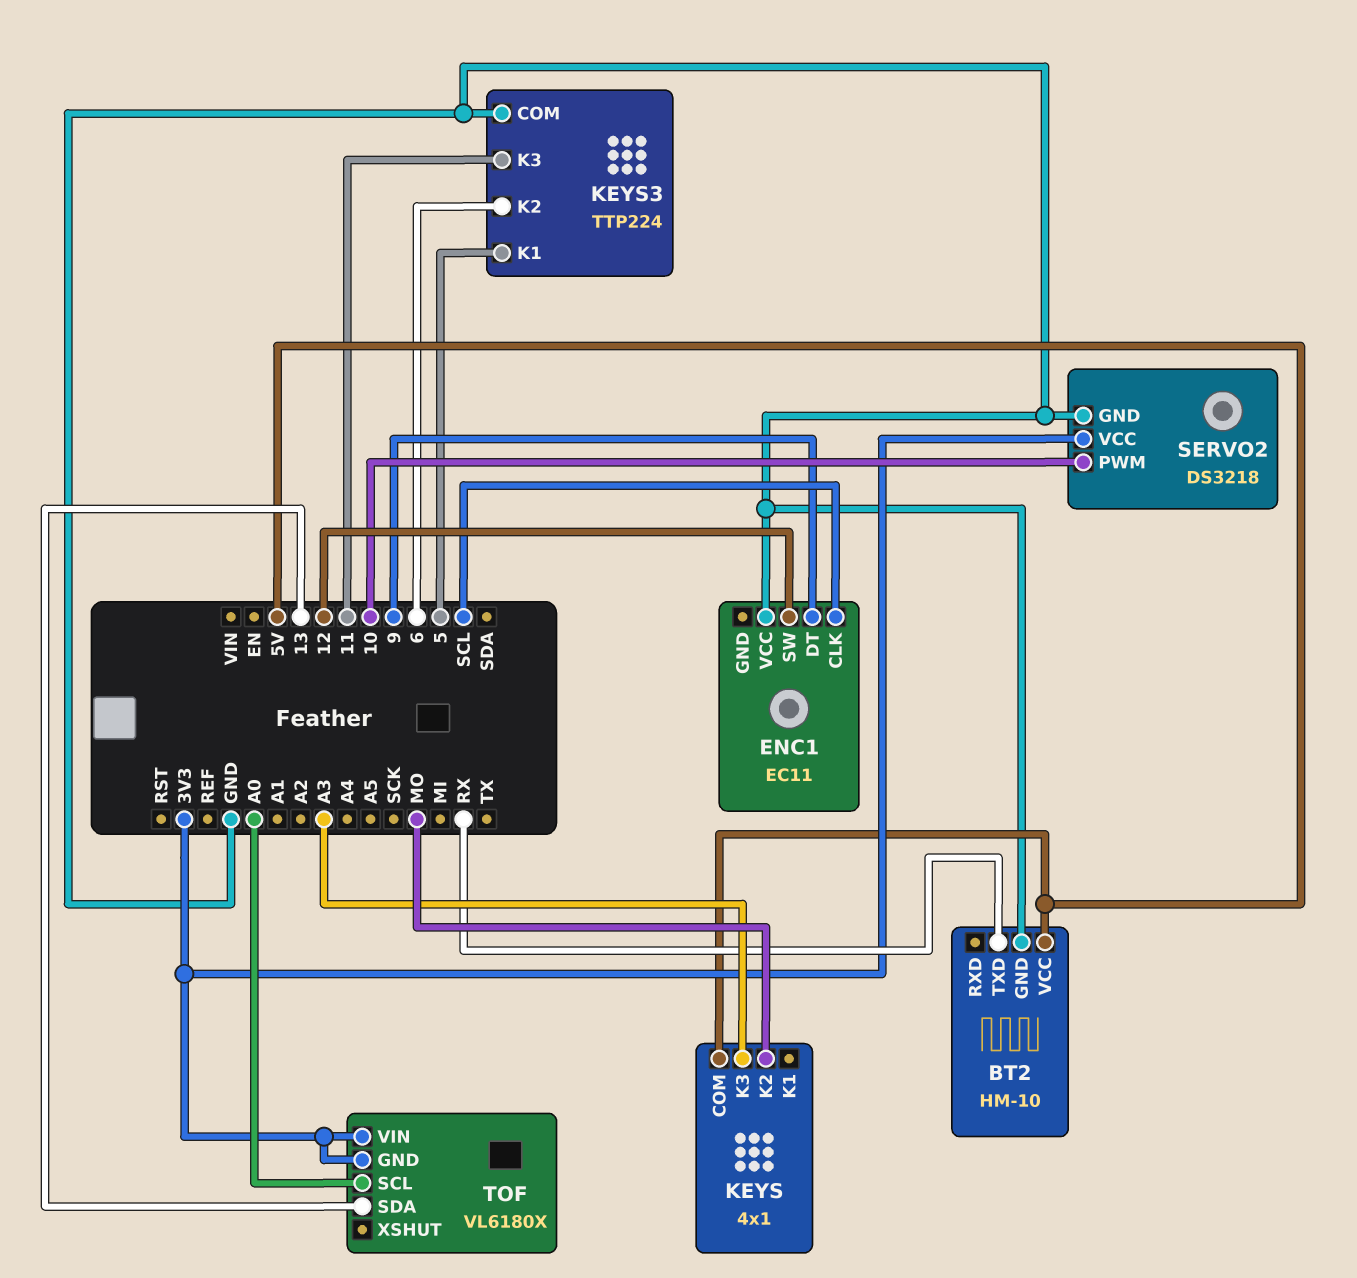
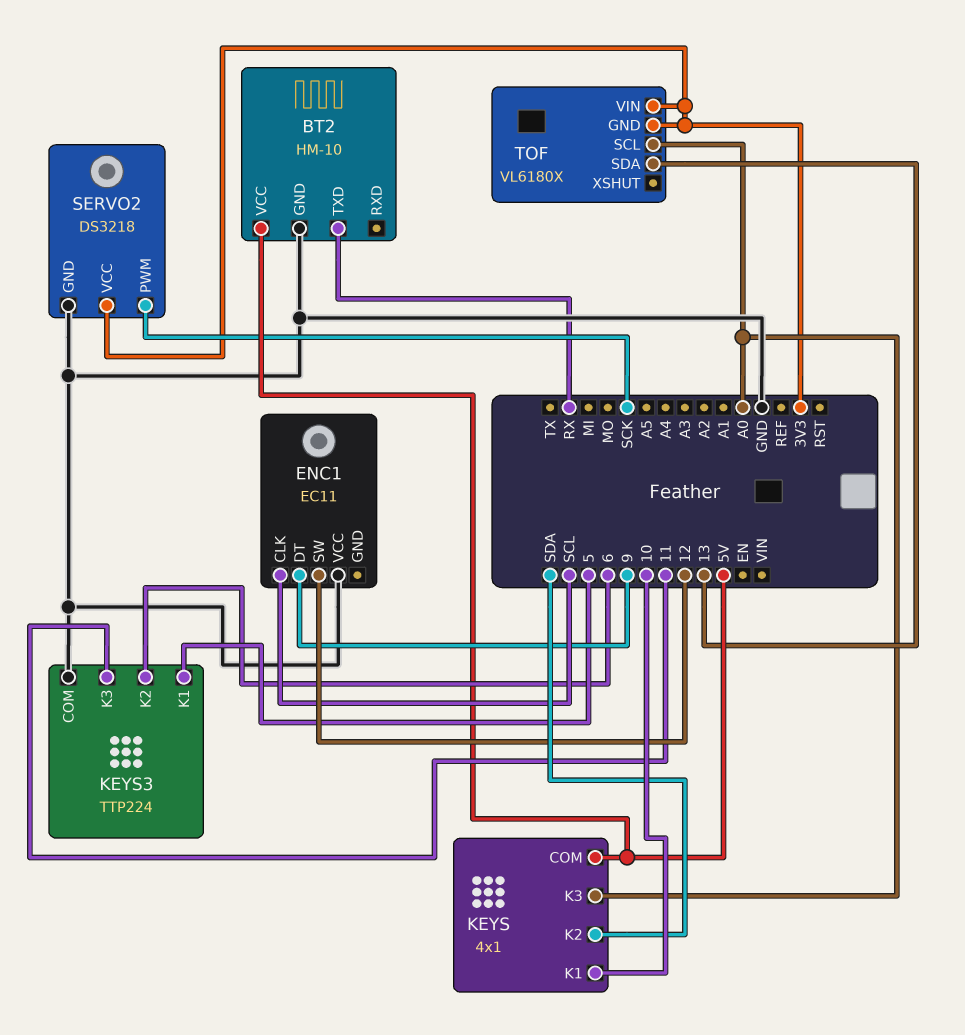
KEYS pin K1: none -> 10
KEYS pin K2: MO -> SDA
KEYS pin K3: A3 -> A0
SERVO2 pin PWM: 10 -> SCK

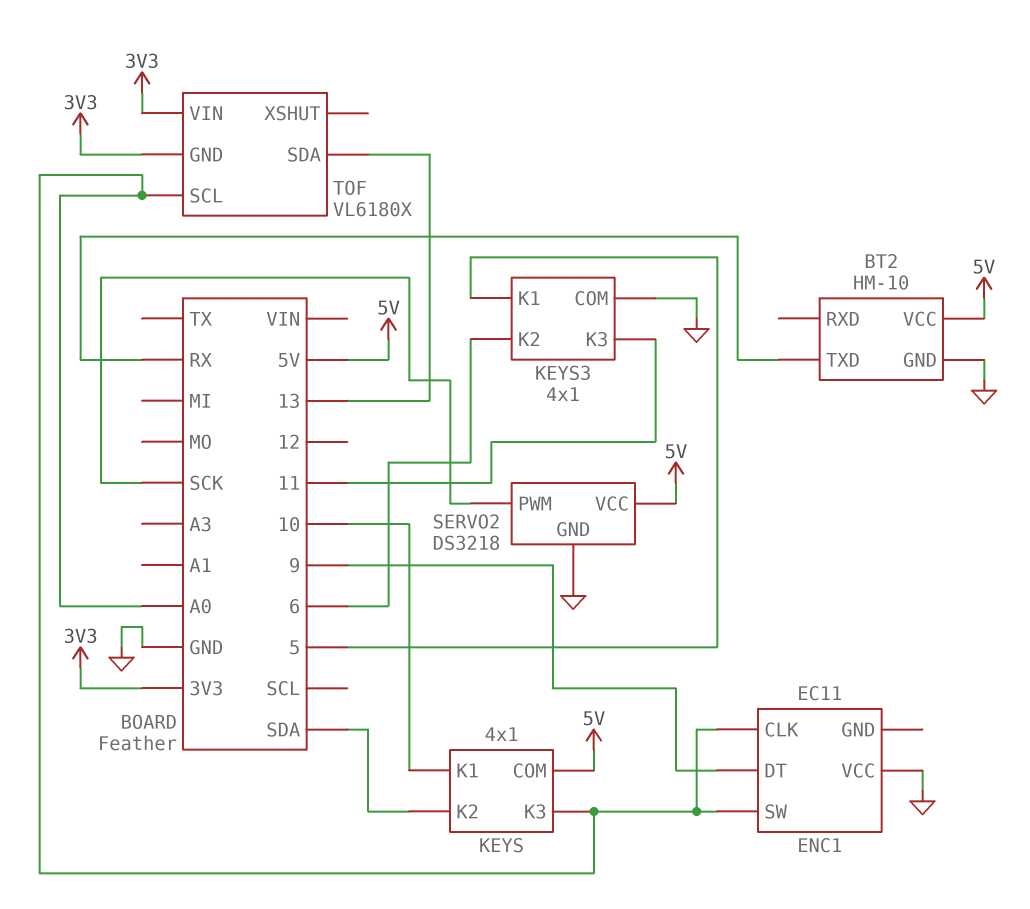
ENC1 pin CLK: SCL -> A0
ENC1 pin SW: 12 -> A0
KEYS3: TTP224 -> 4x1
SERVO2 pin VCC: 3V3 -> 5V

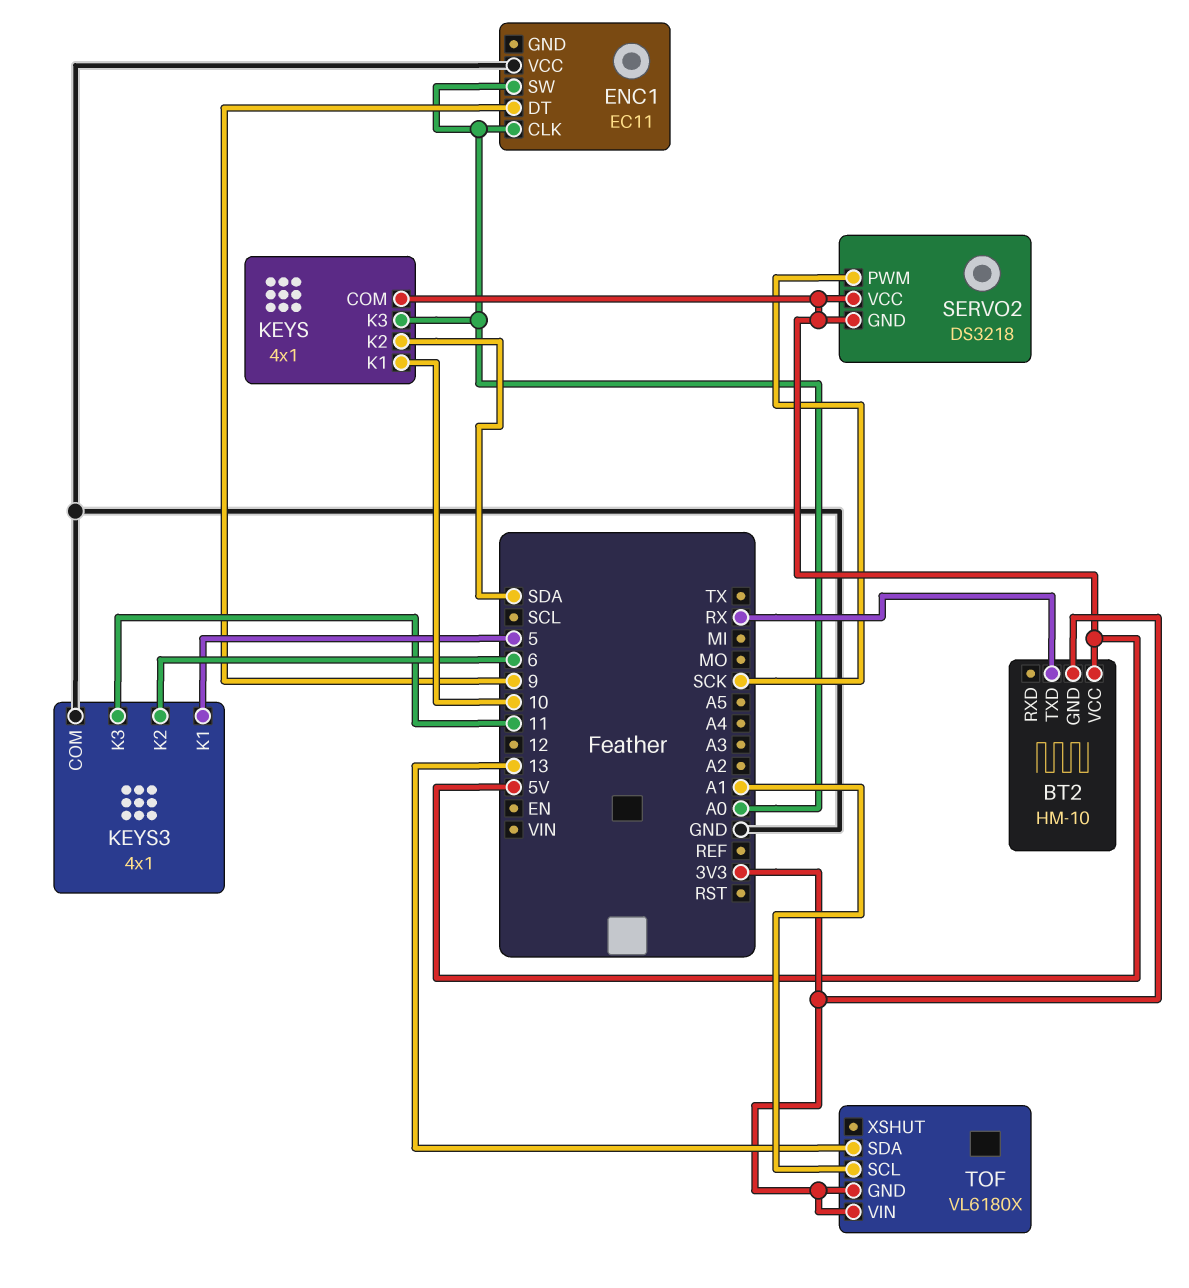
BT2 pin GND: GND -> 3V3
SERVO2 pin GND: GND -> 5V
TOF pin SCL: A0 -> A1

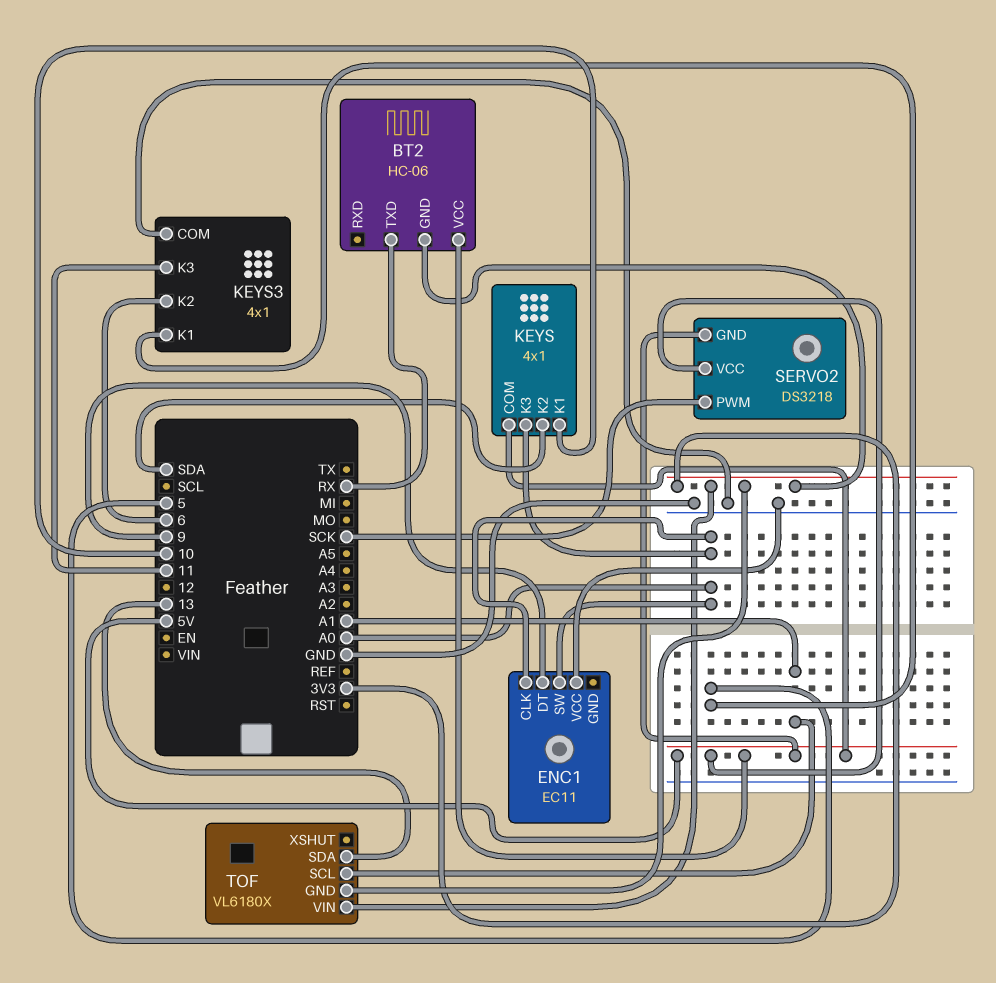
BT2: HM-10 -> HC-06

